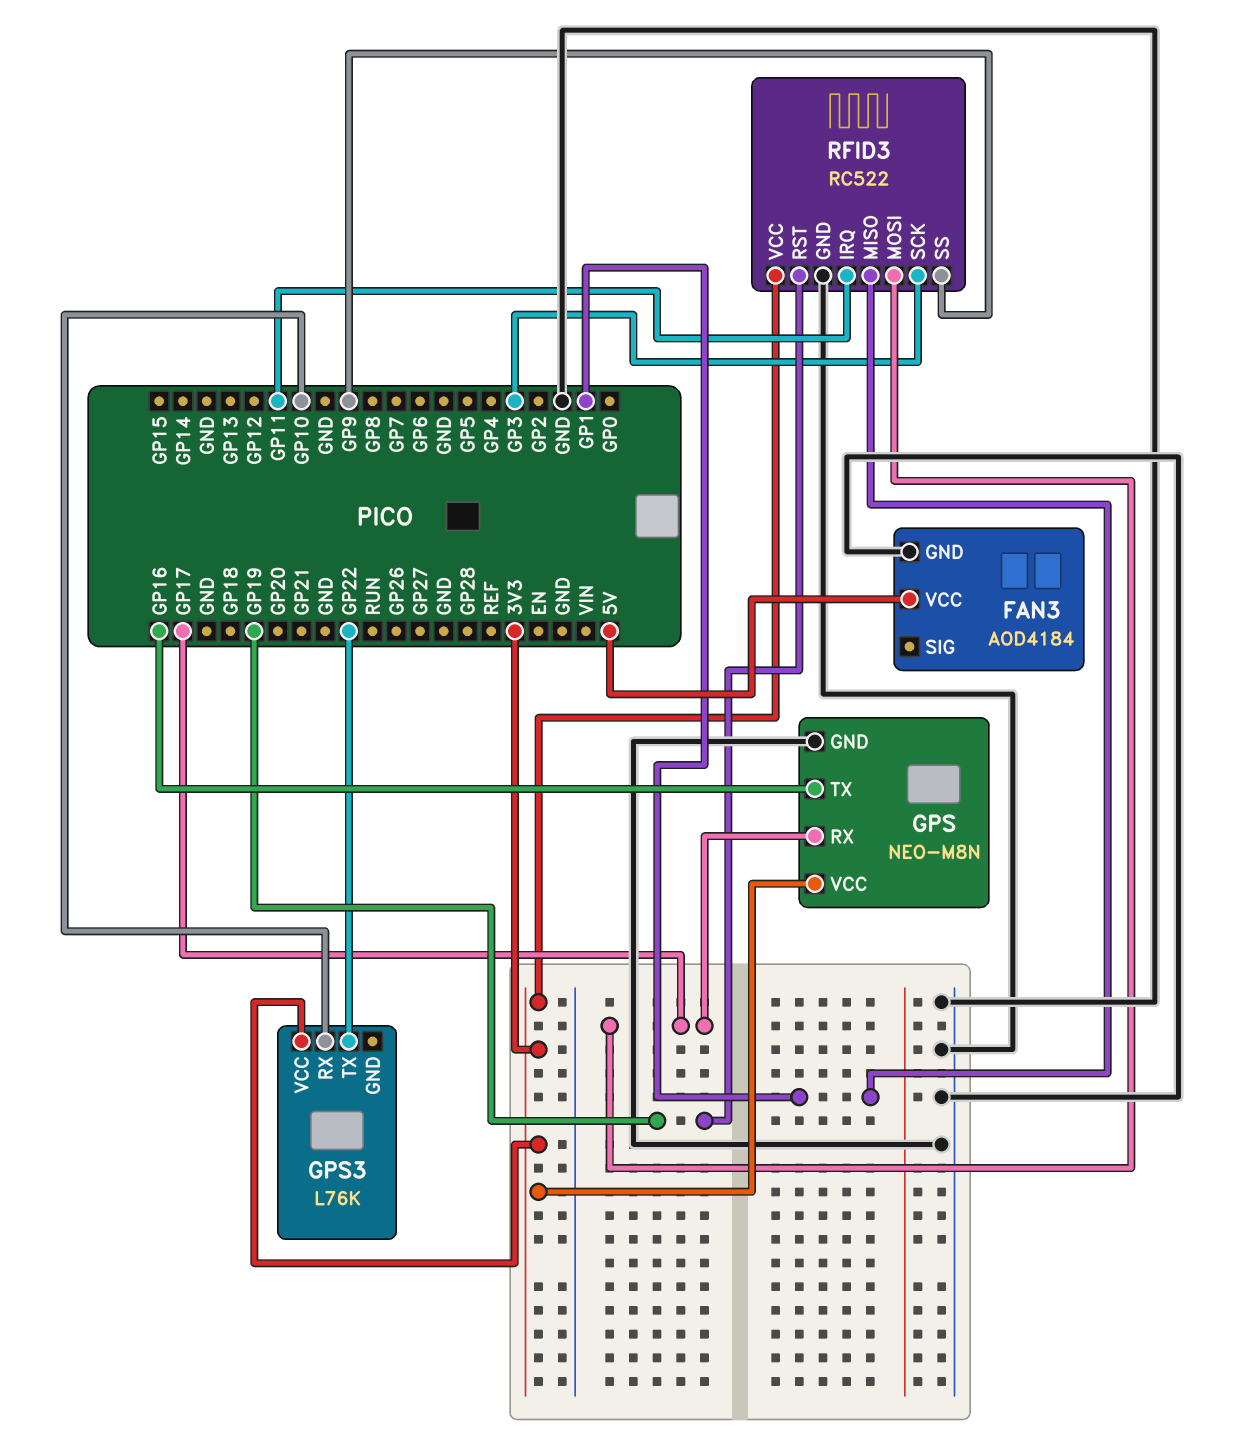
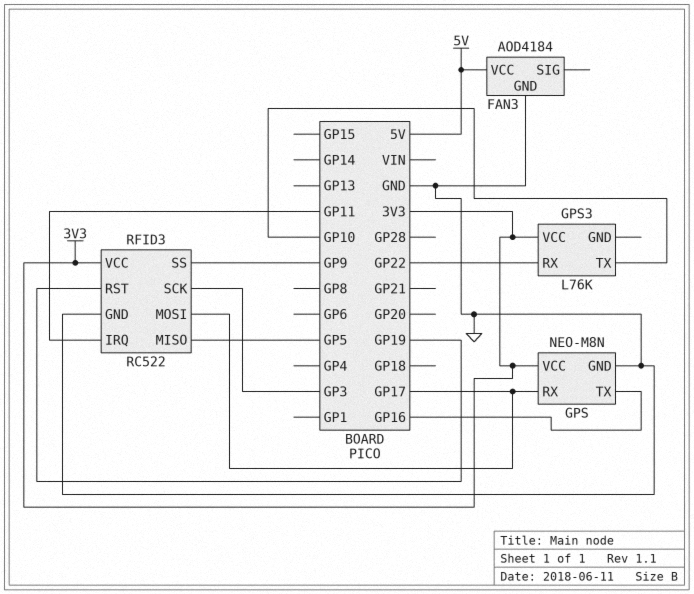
GPS3 pin RX: GP10 -> GP22
GPS3 pin TX: GP22 -> GP10
RFID3 pin MISO: GP1 -> GP5

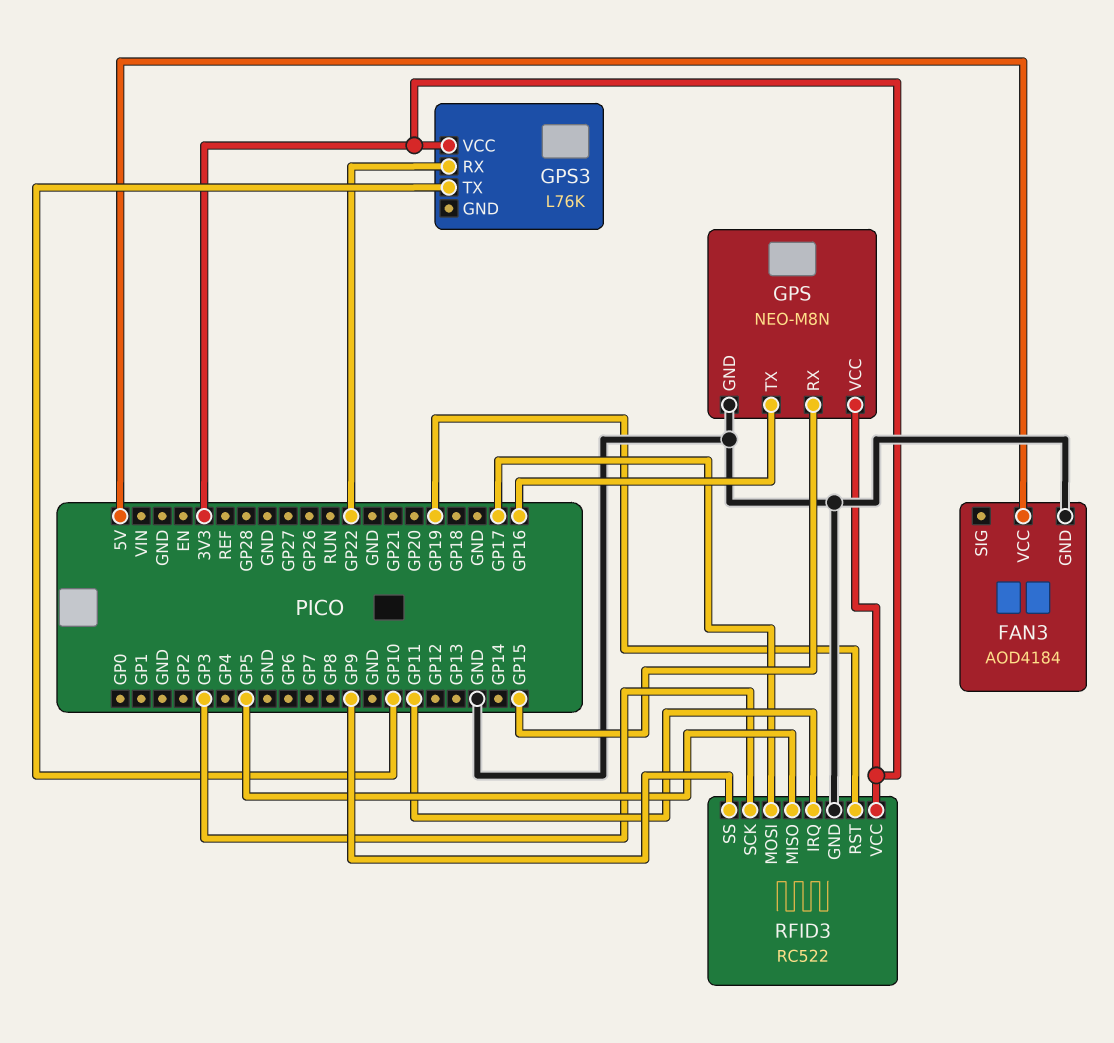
GPS pin RX: GP17 -> GP15

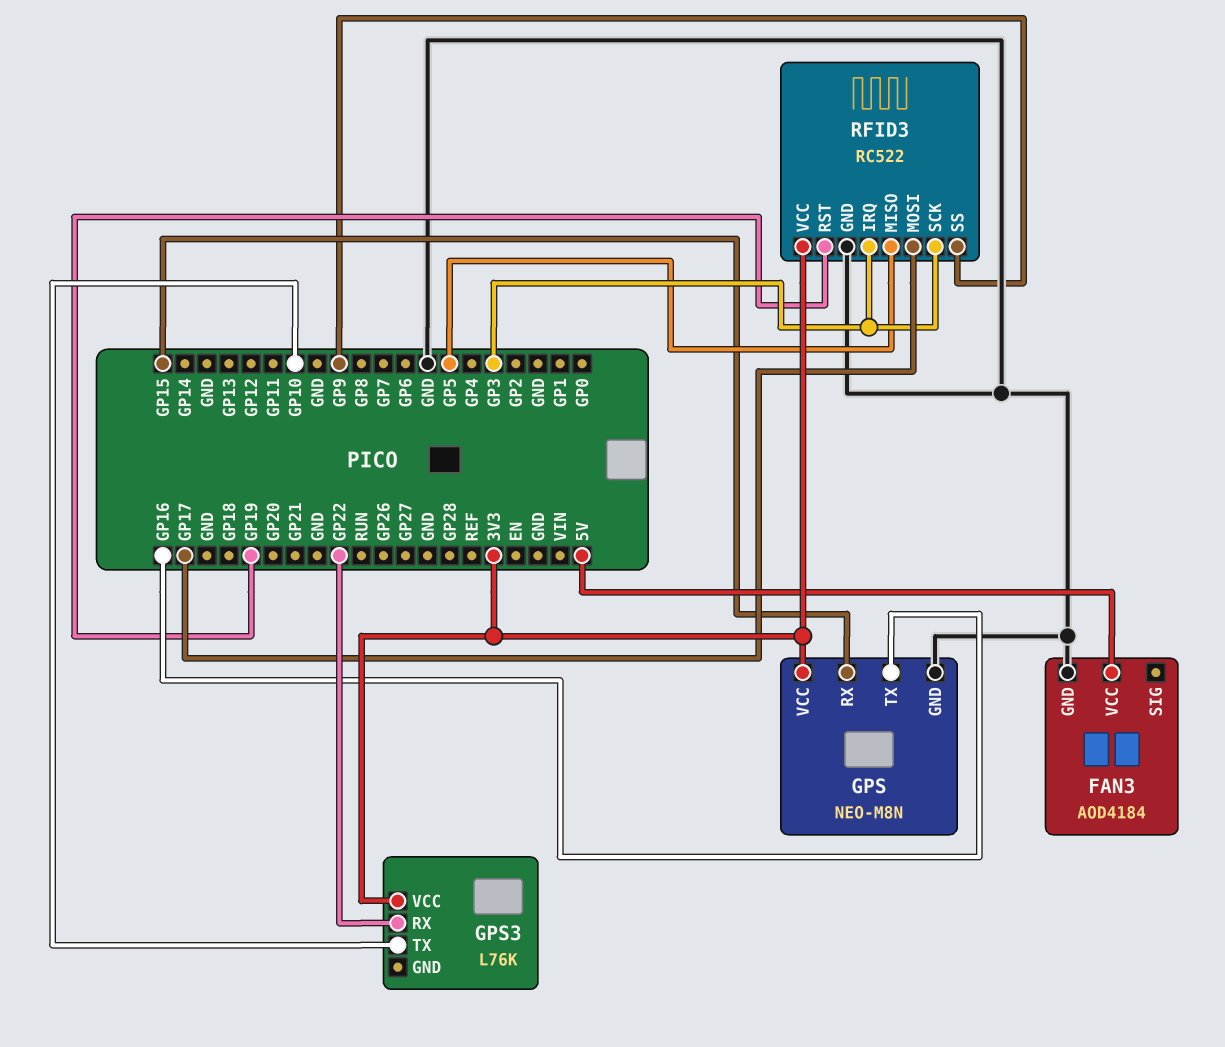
RFID3 pin IRQ: GP11 -> GP3

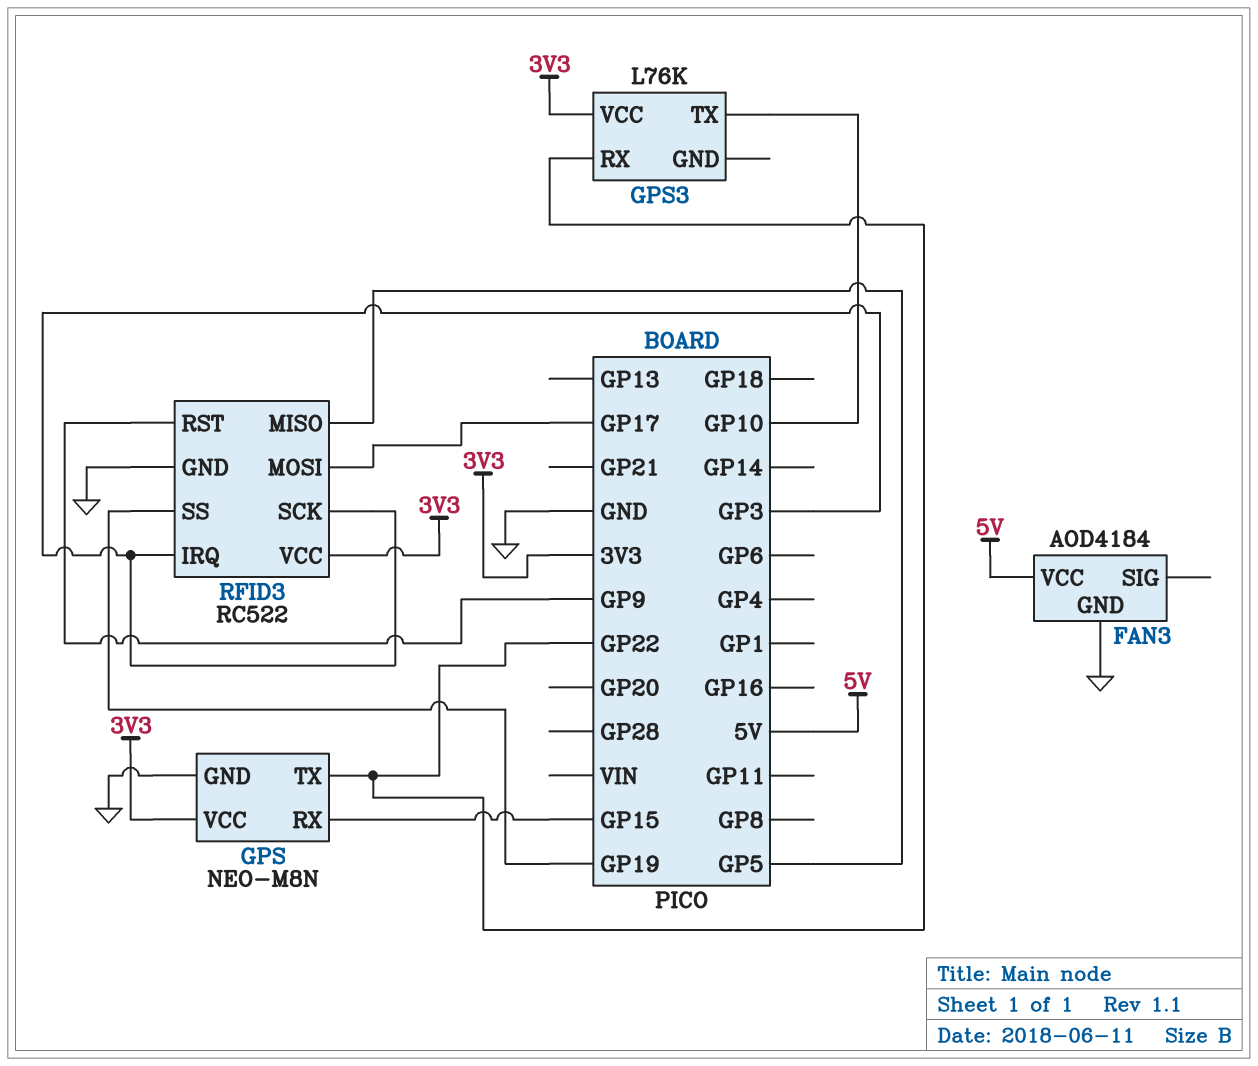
GPS pin TX: GP16 -> GP22
RFID3 pin RST: GP19 -> GP9
RFID3 pin SS: GP9 -> GP19

